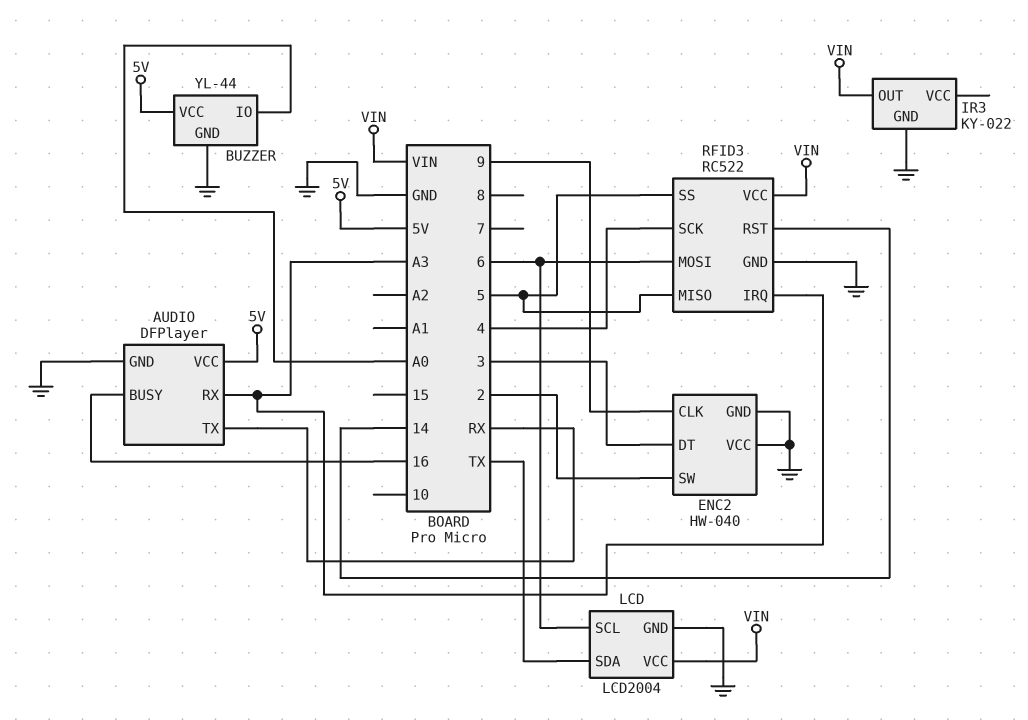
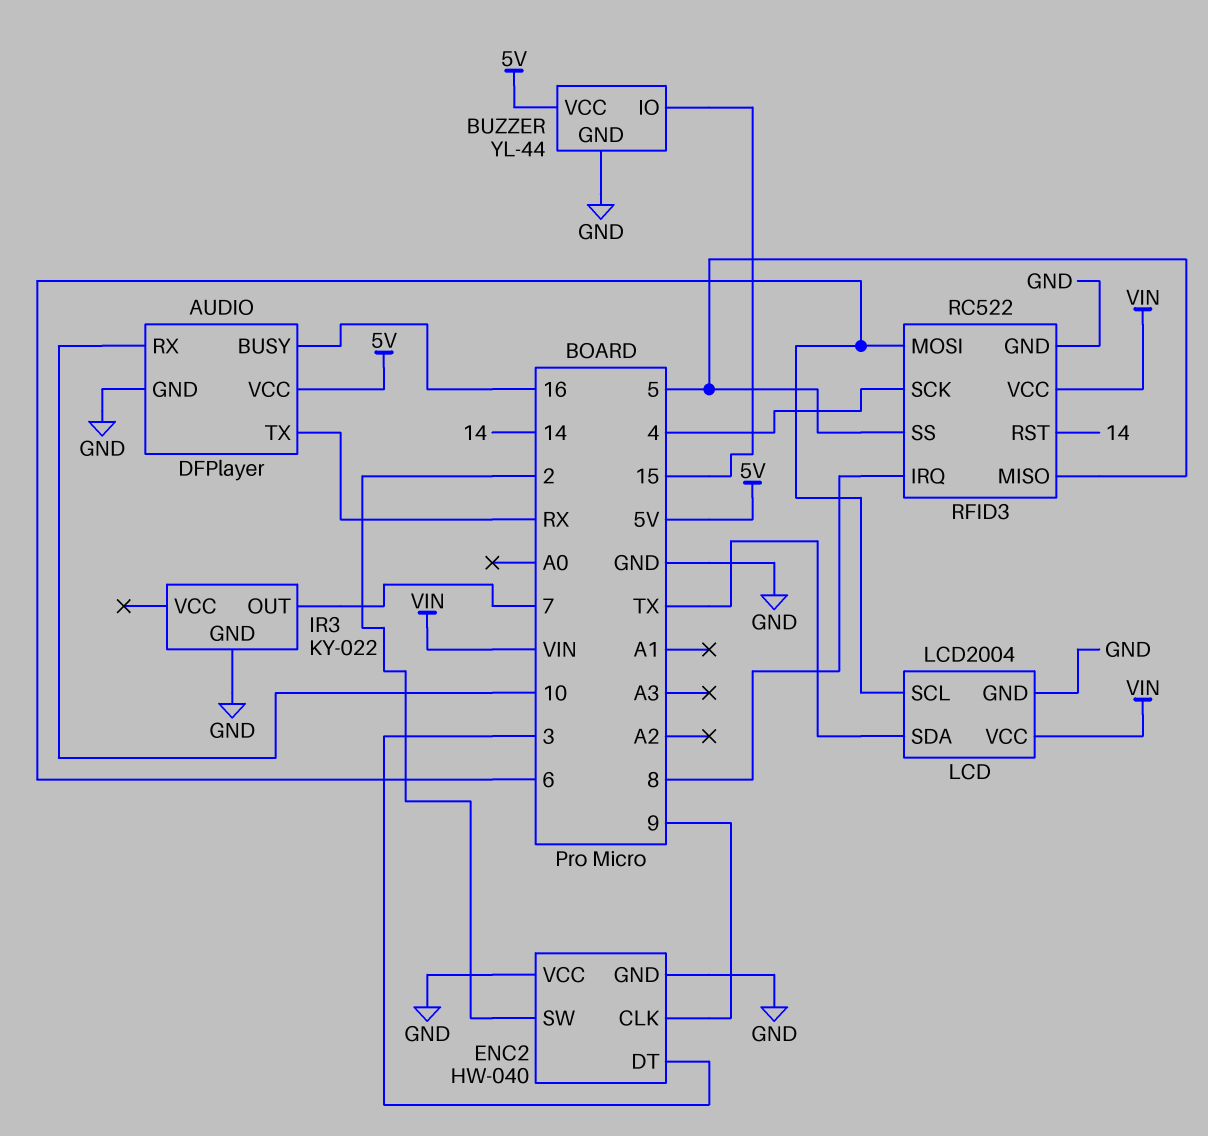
AUDIO pin RX: A3 -> 10
BUZZER pin IO: A0 -> 15
IR3 pin OUT: VIN -> 7
RFID3 pin IRQ: A3 -> 8

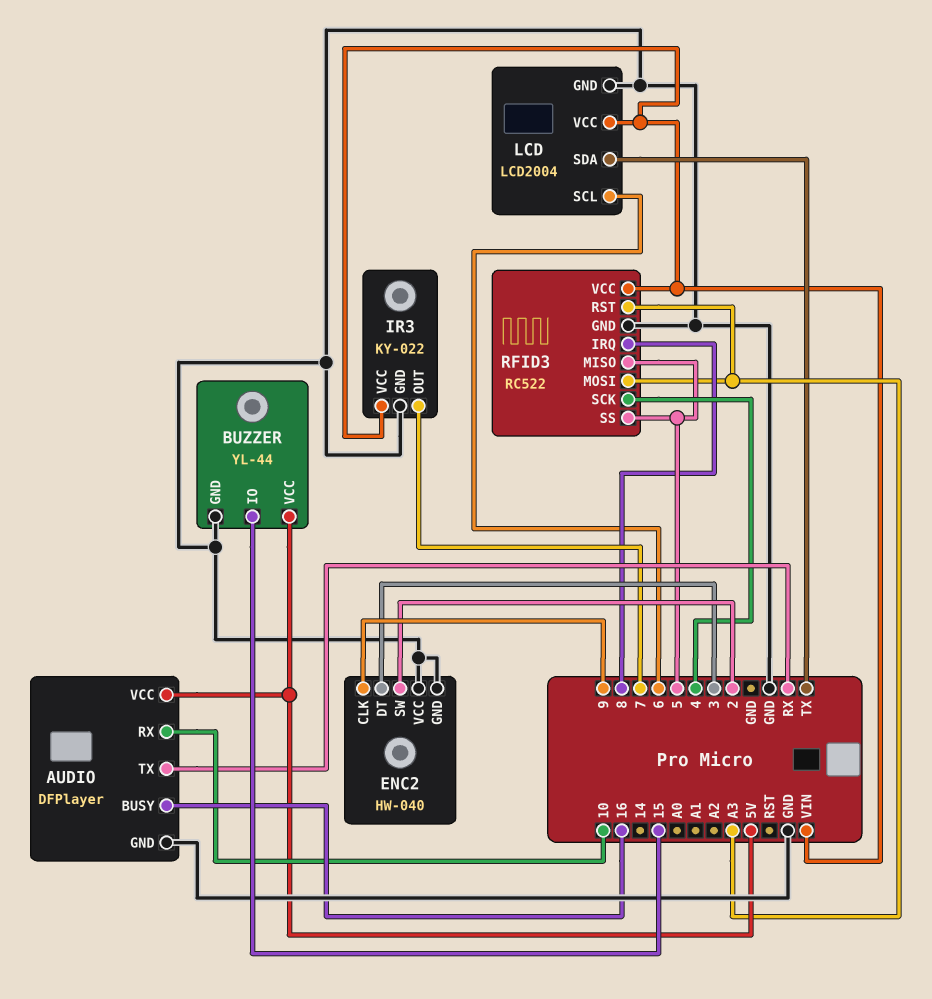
IR3 pin VCC: none -> VIN
RFID3 pin MOSI: 6 -> A3
RFID3 pin RST: 14 -> A3

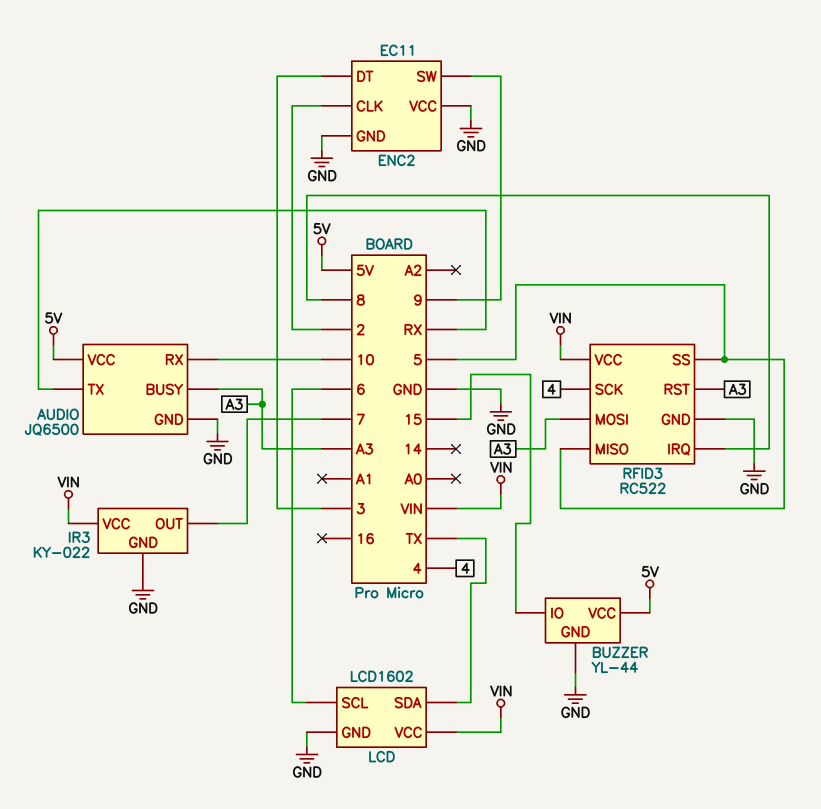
AUDIO: DFPlayer -> JQ6500
AUDIO pin BUSY: 16 -> A3
ENC2: HW-040 -> EC11
ENC2 pin CLK: 9 -> 2
ENC2 pin SW: 2 -> 9
LCD: LCD2004 -> LCD1602

